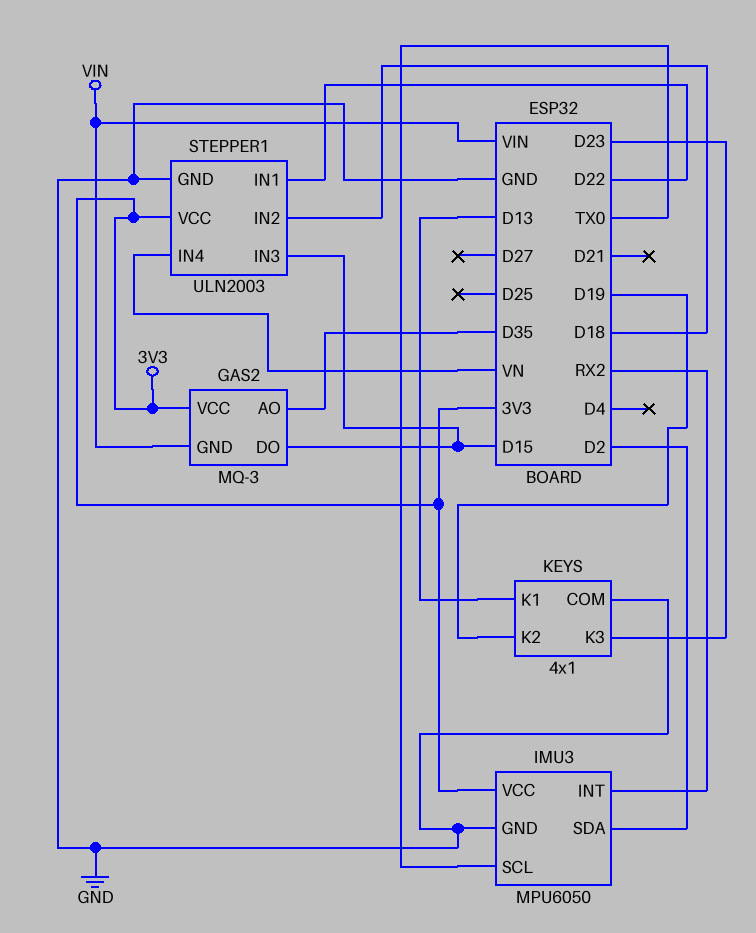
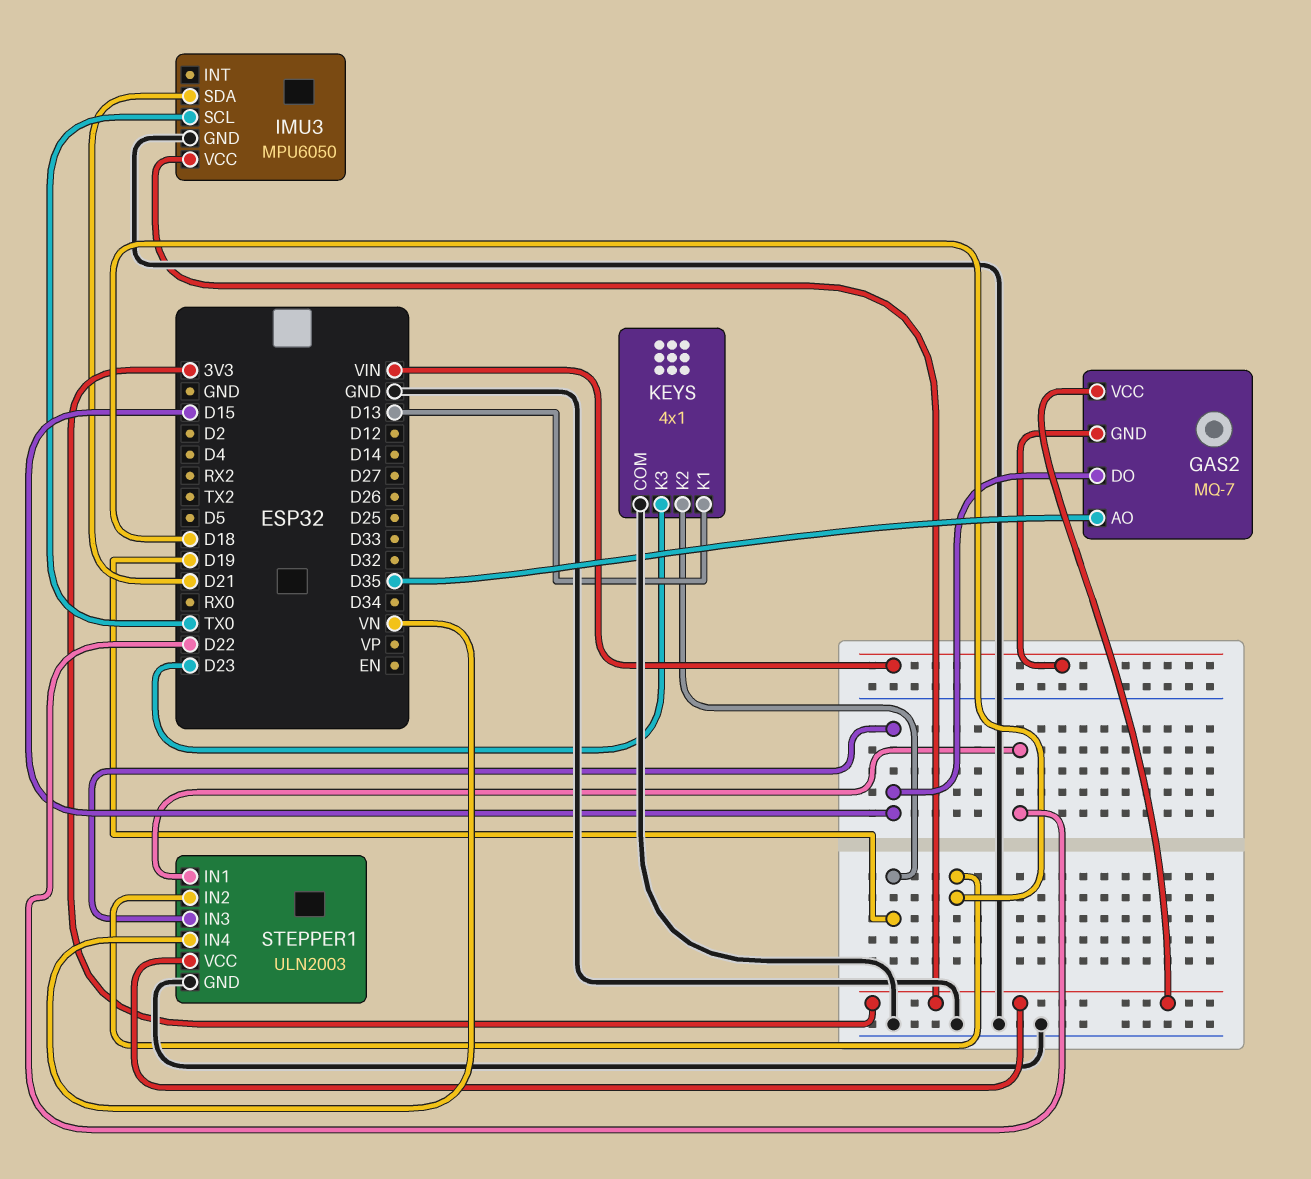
GAS2: MQ-3 -> MQ-7
IMU3 pin INT: RX2 -> none
IMU3 pin SDA: D2 -> D21

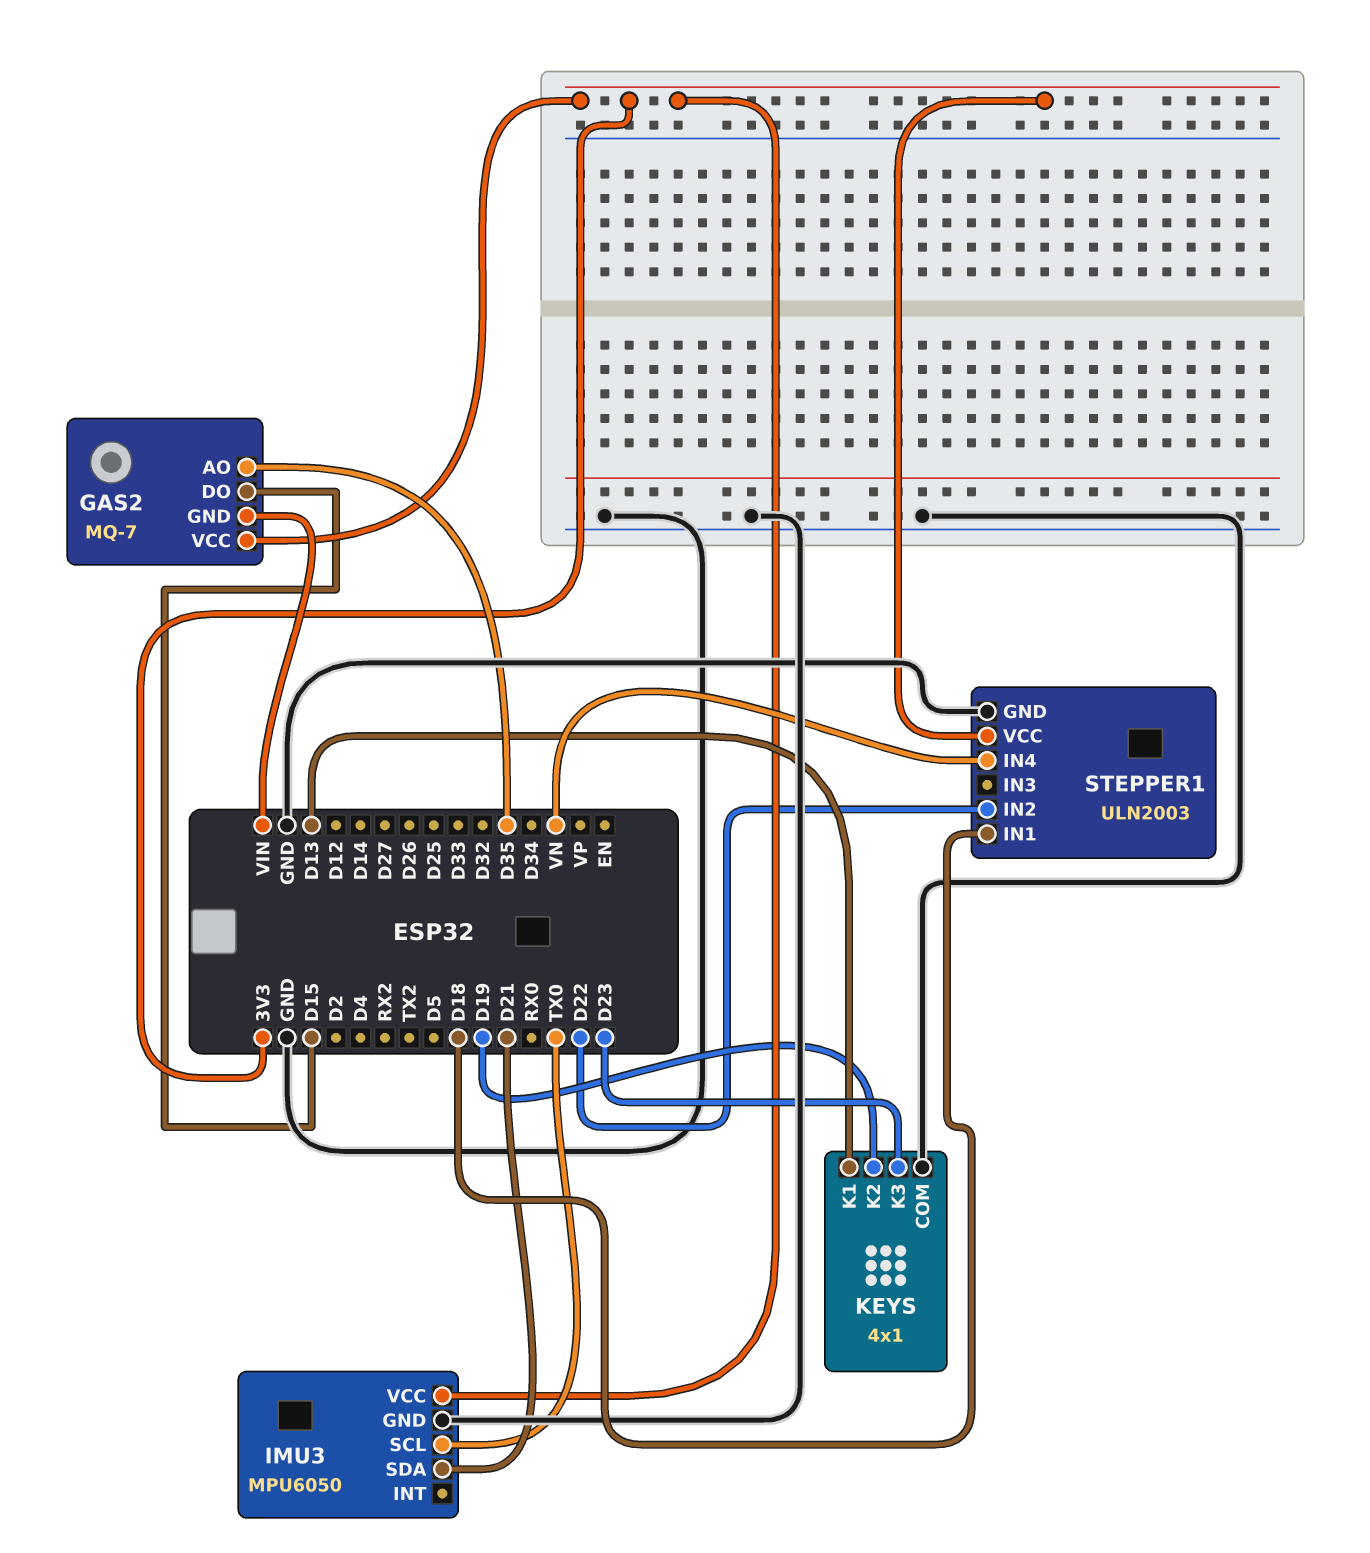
STEPPER1 pin IN1: D22 -> D18
STEPPER1 pin IN2: D18 -> D22
STEPPER1 pin IN3: D15 -> none

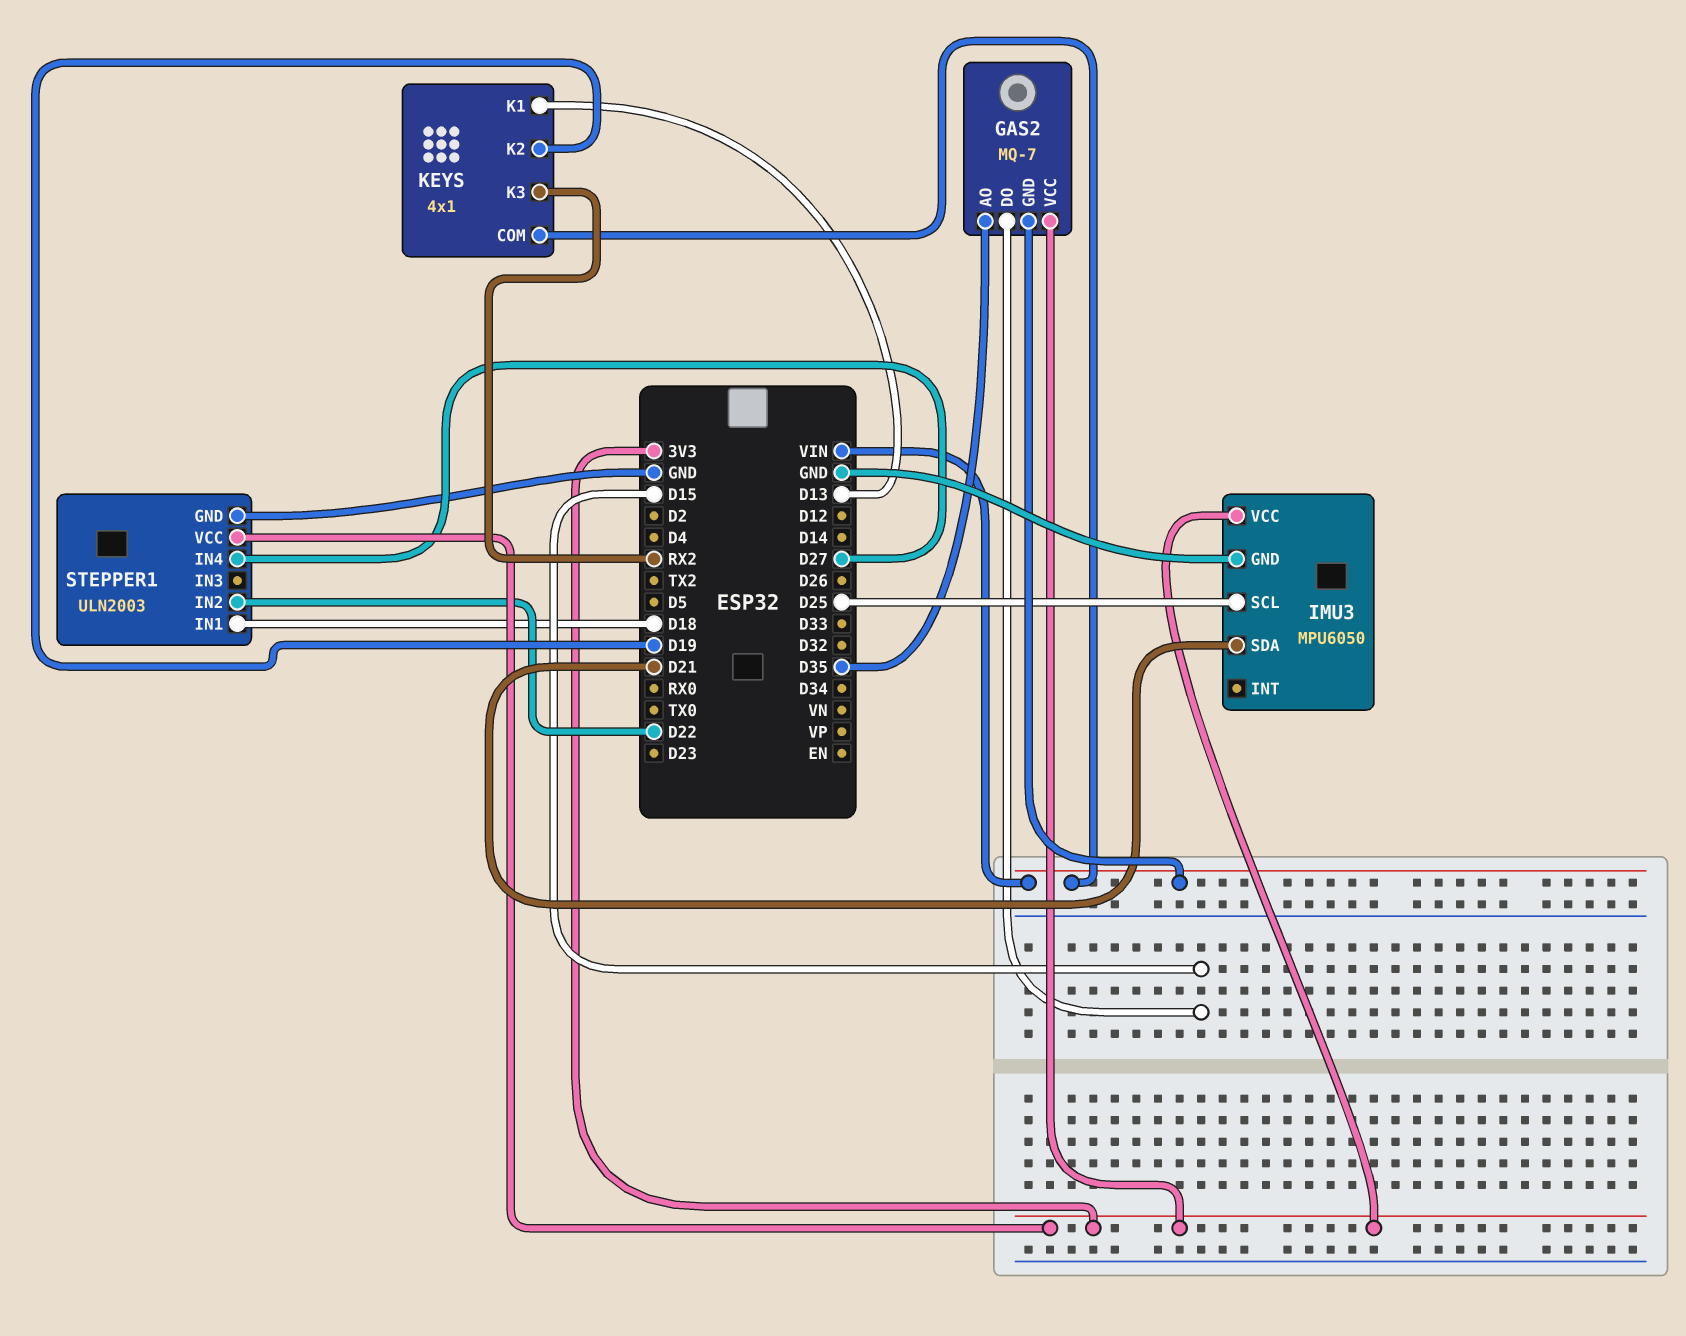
IMU3 pin SCL: TX0 -> D25
KEYS pin COM: GND -> VIN
KEYS pin K3: D23 -> RX2
STEPPER1 pin IN4: VN -> D27

